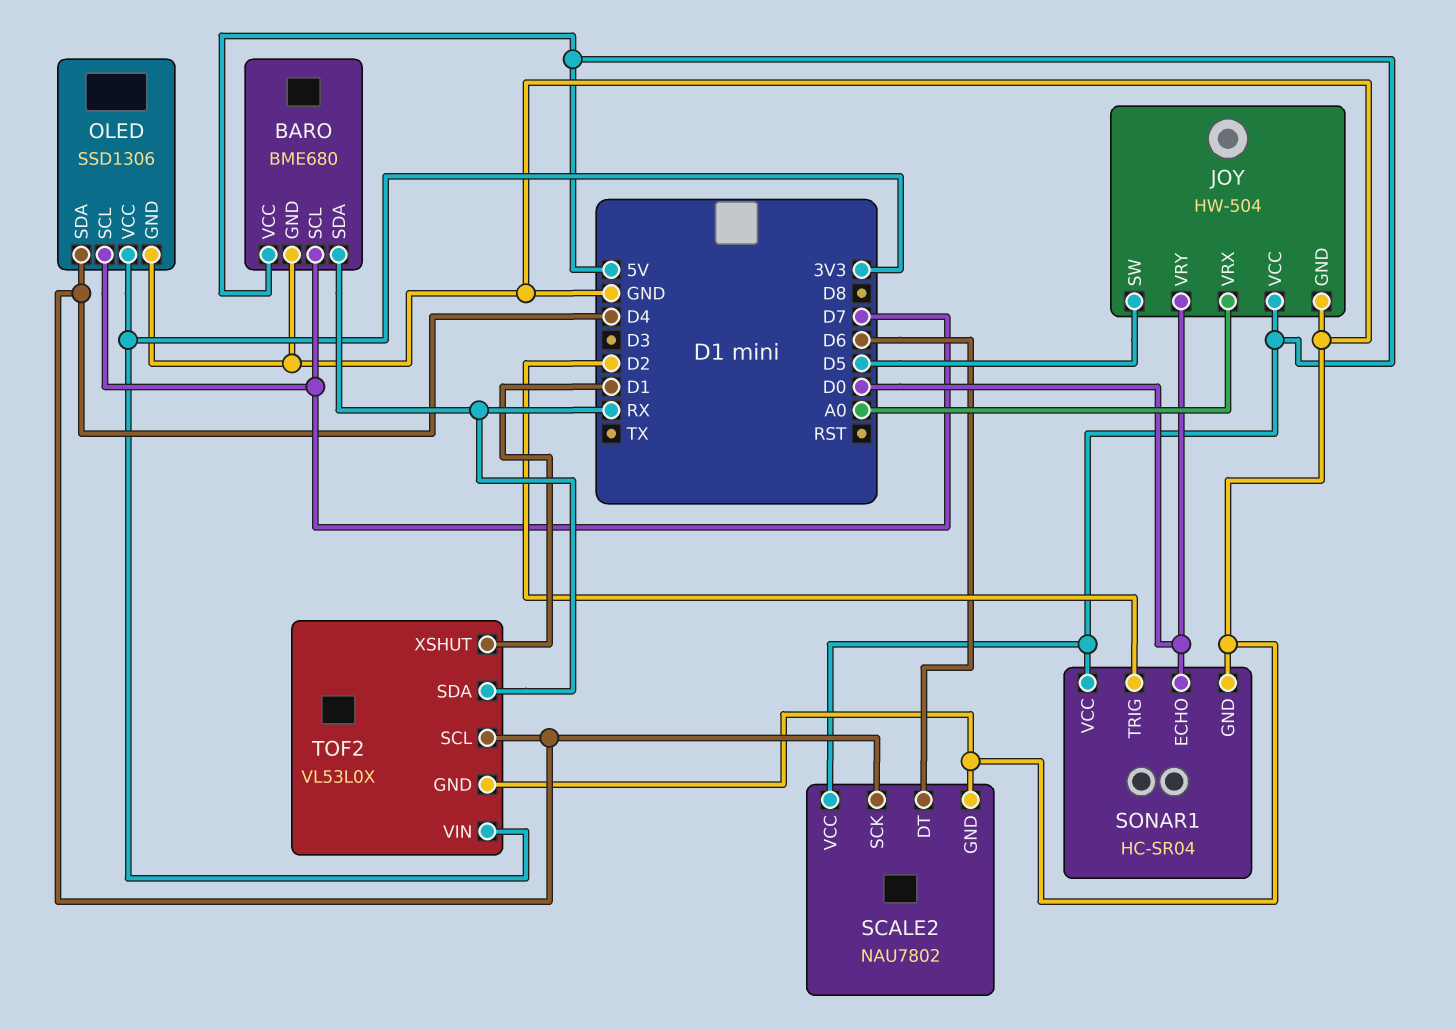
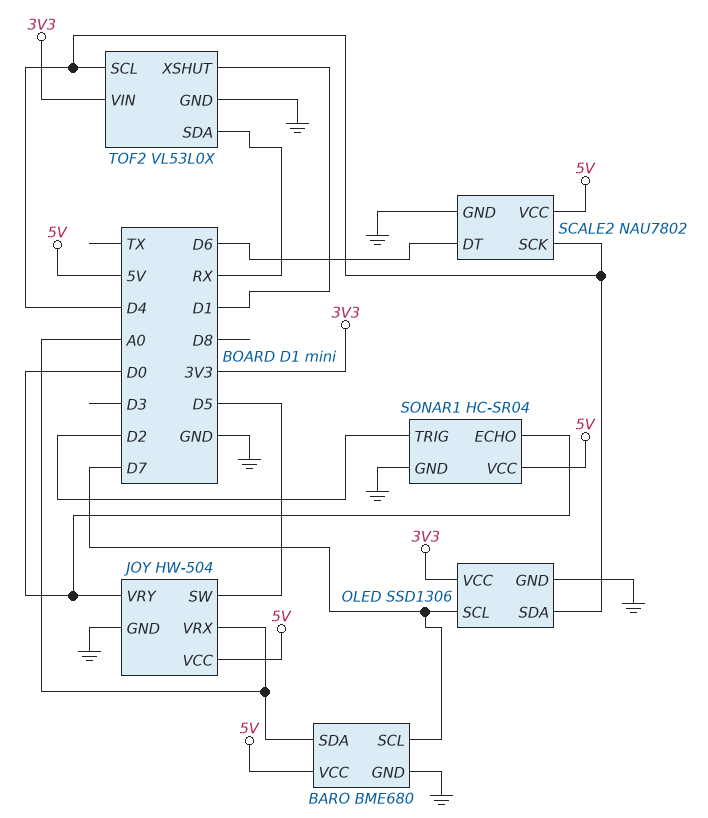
BARO pin SDA: RX -> A0

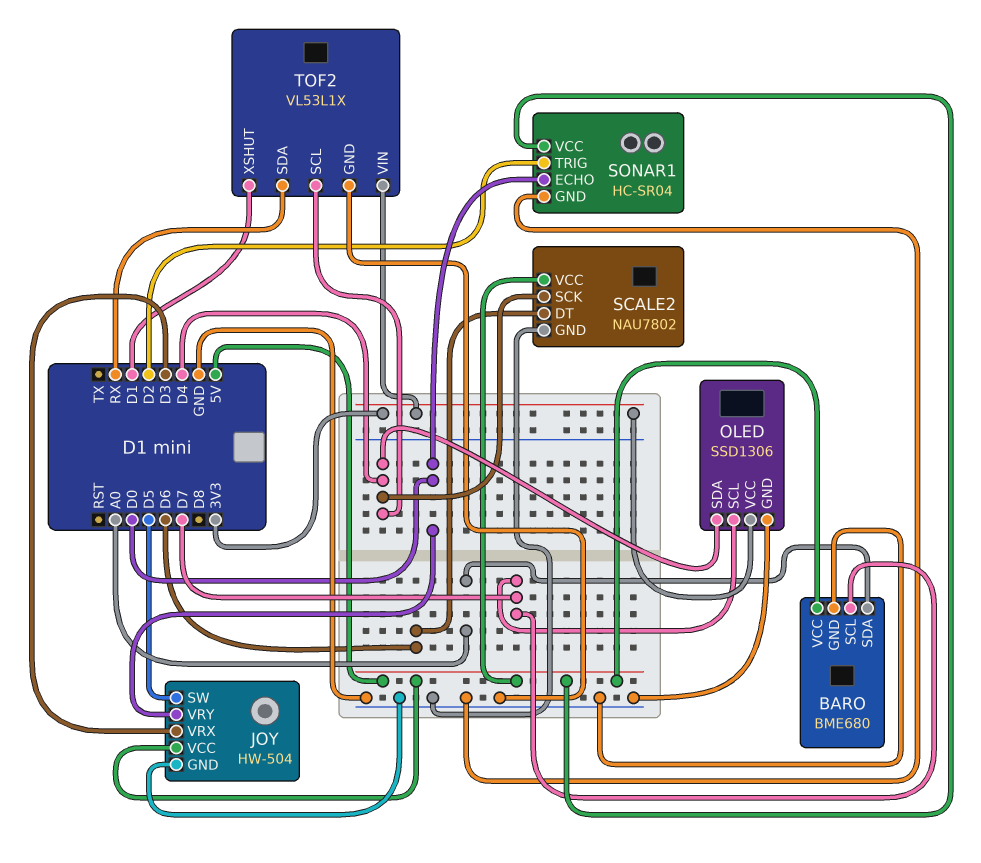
JOY pin VRX: A0 -> D3
TOF2: VL53L0X -> VL53L1X

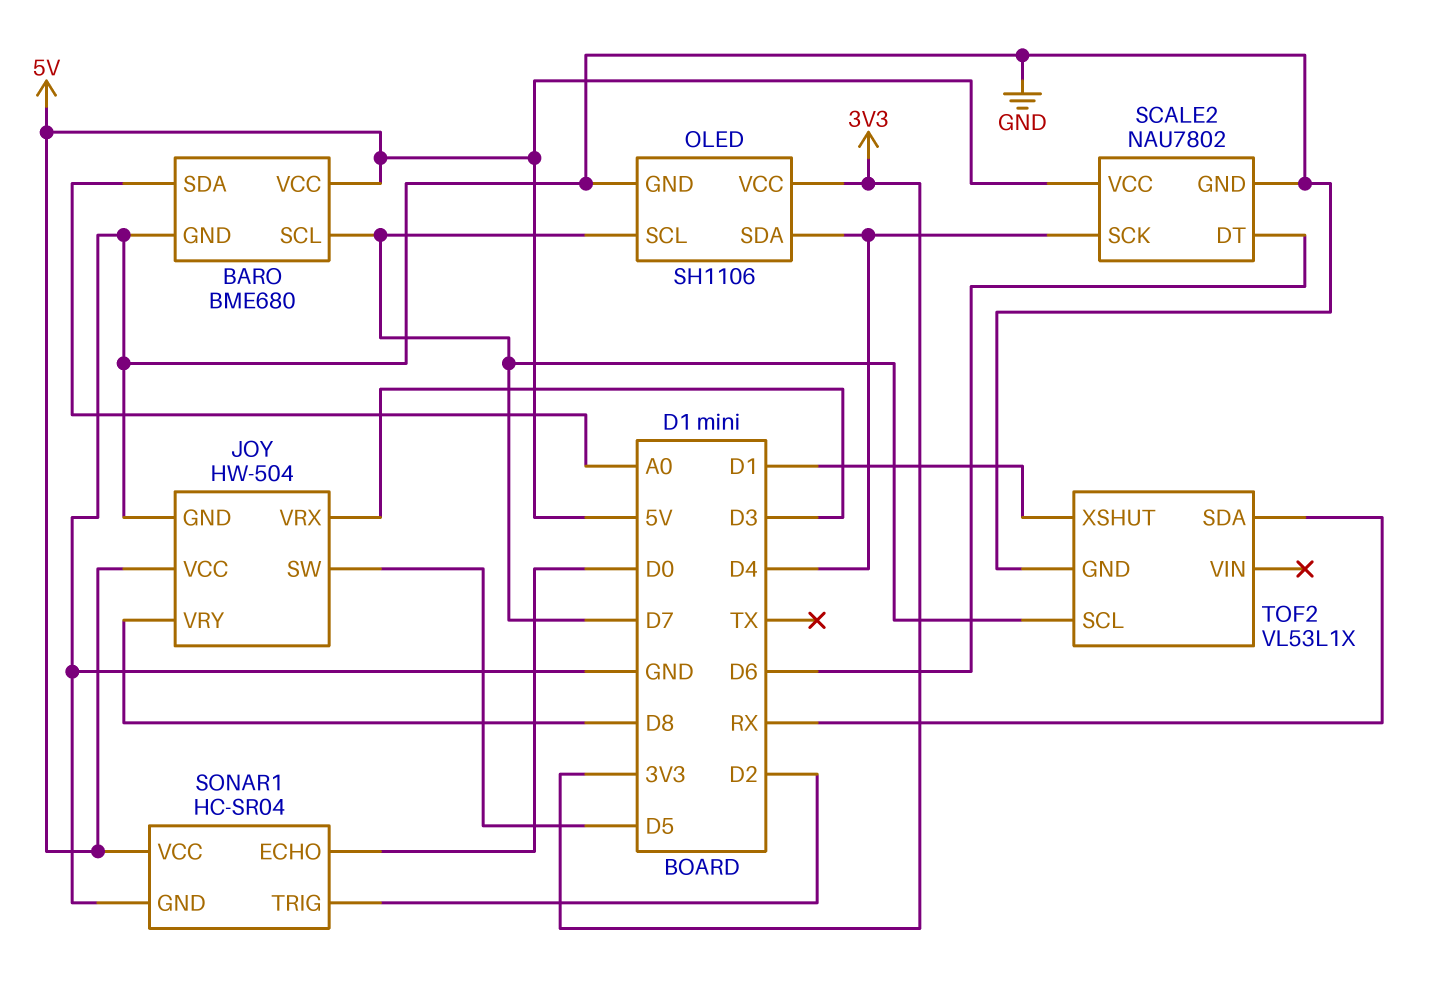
JOY pin VRY: D0 -> D8
OLED: SSD1306 -> SH1106
TOF2 pin SCL: D4 -> D7
TOF2 pin VIN: 3V3 -> none

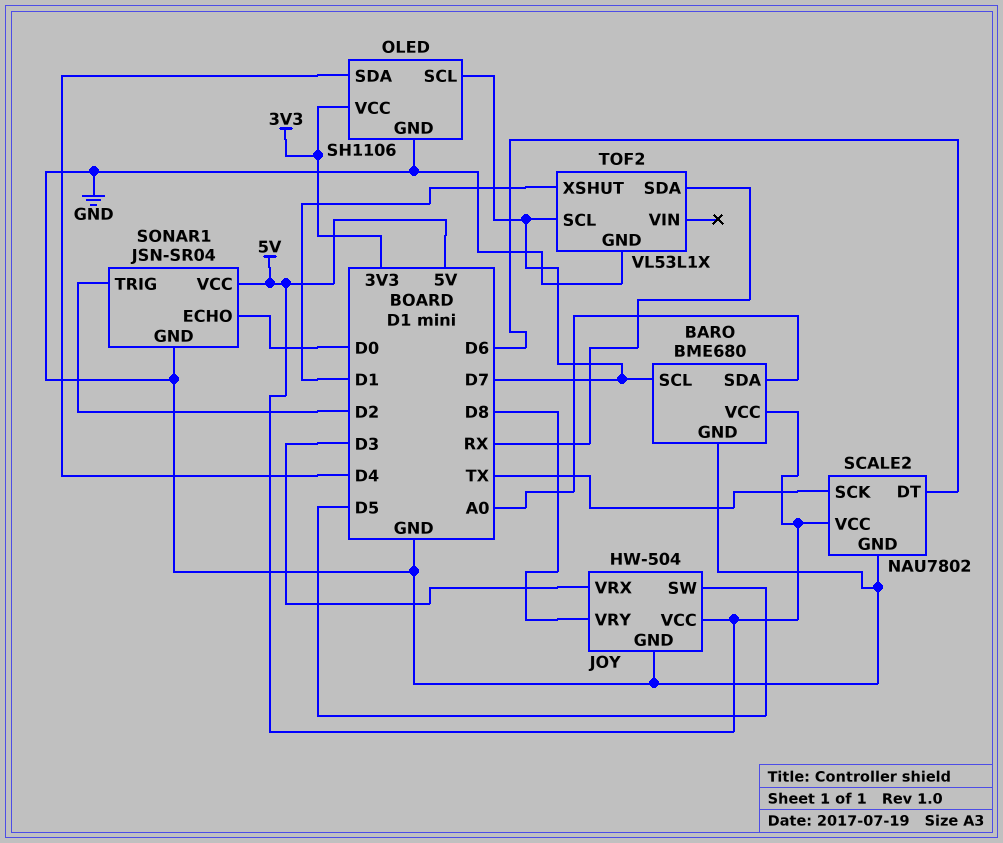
SCALE2 pin SCK: D4 -> TX
SONAR1: HC-SR04 -> JSN-SR04

